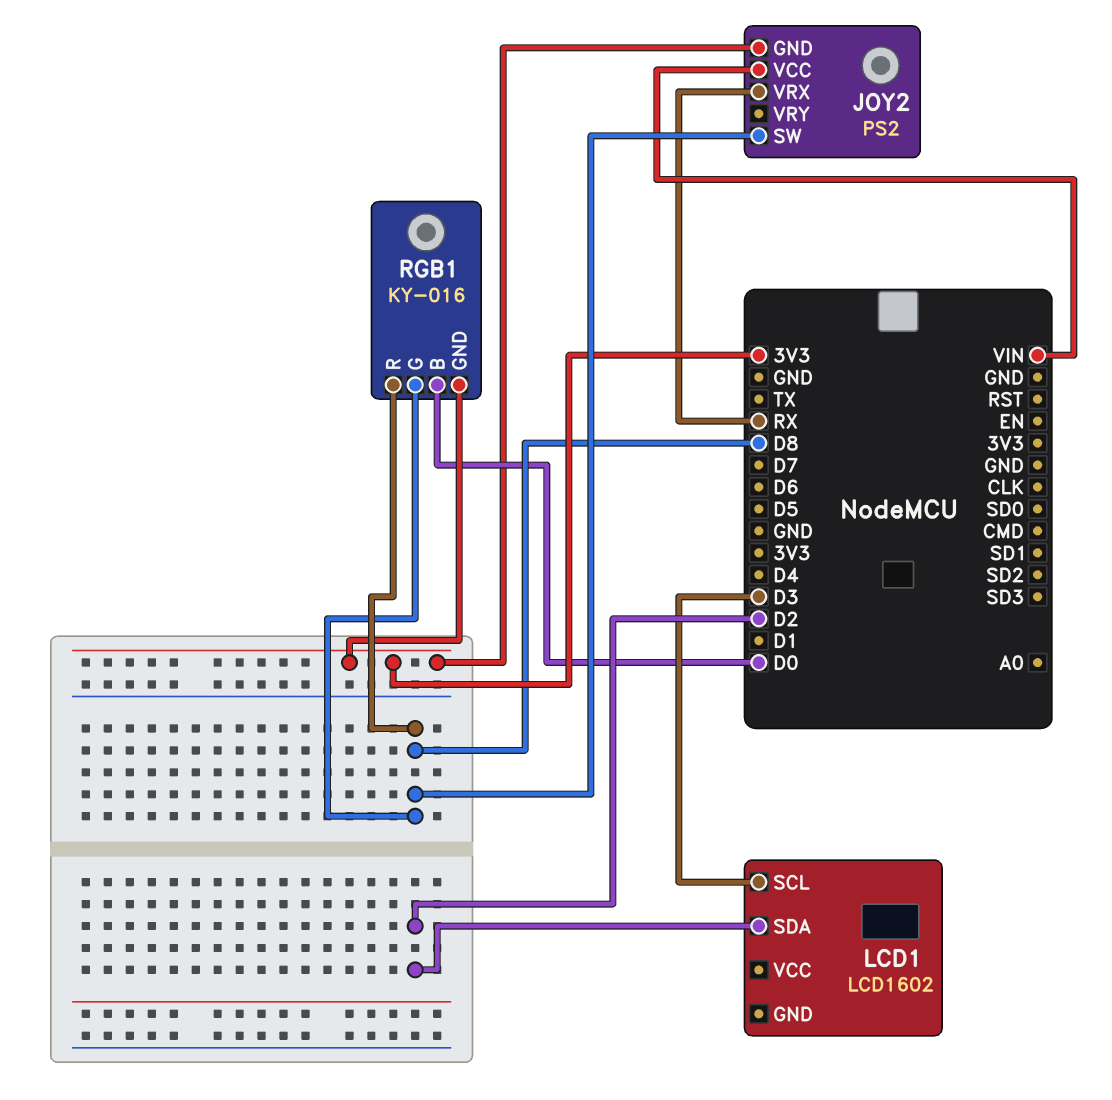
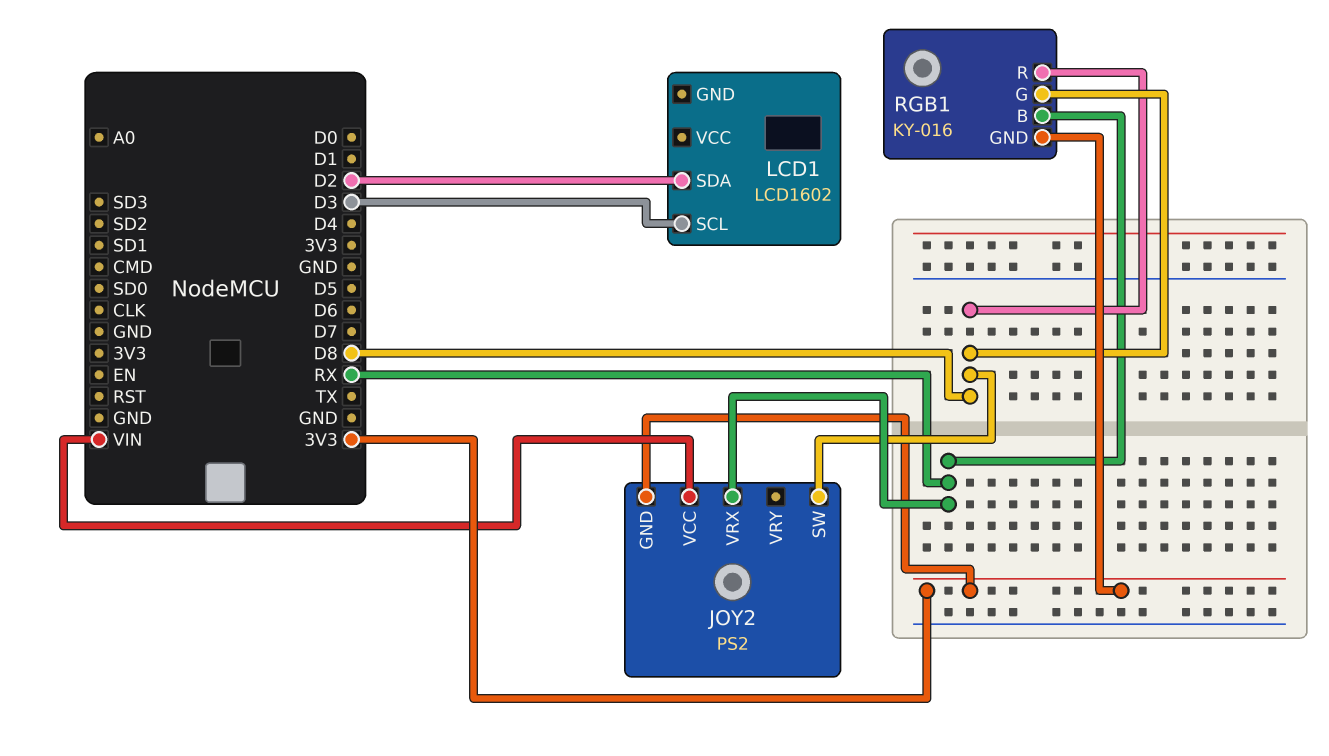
RGB1 pin B: D0 -> RX

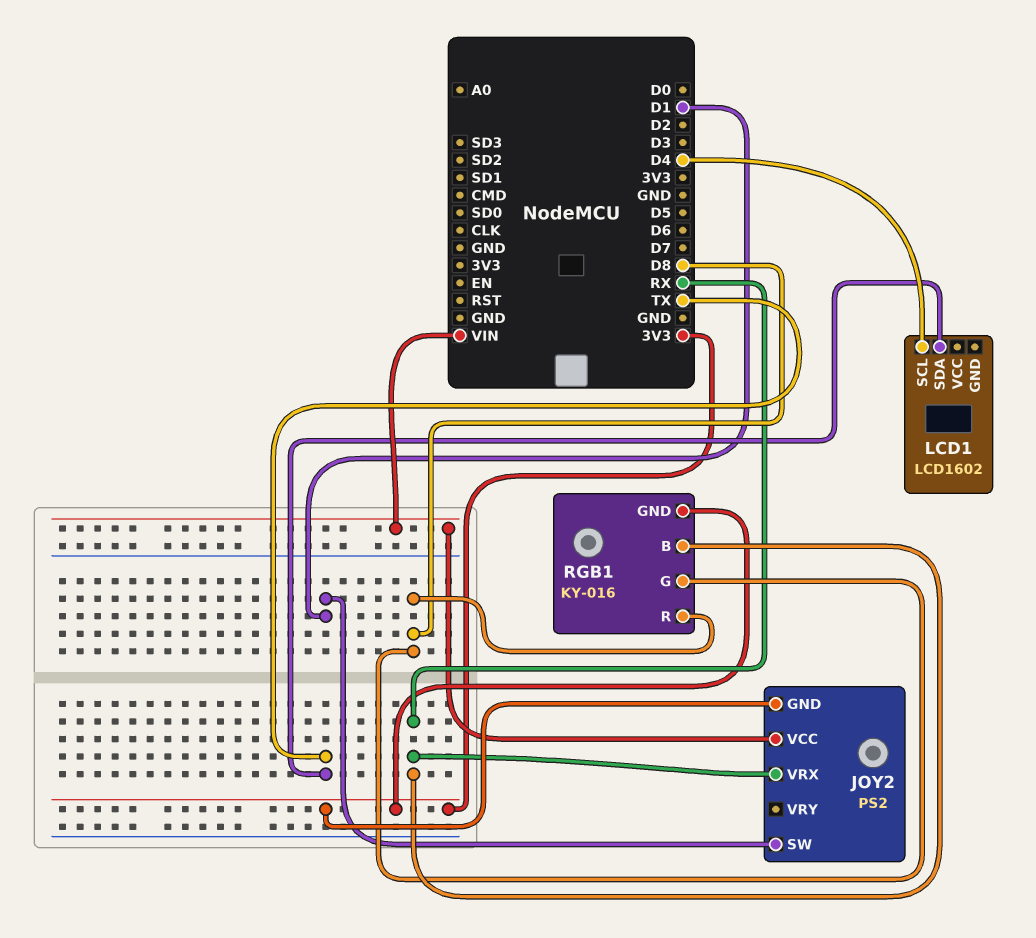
JOY2 pin SW: D8 -> D1
LCD1 pin SCL: D3 -> D4
LCD1 pin SDA: D2 -> TX

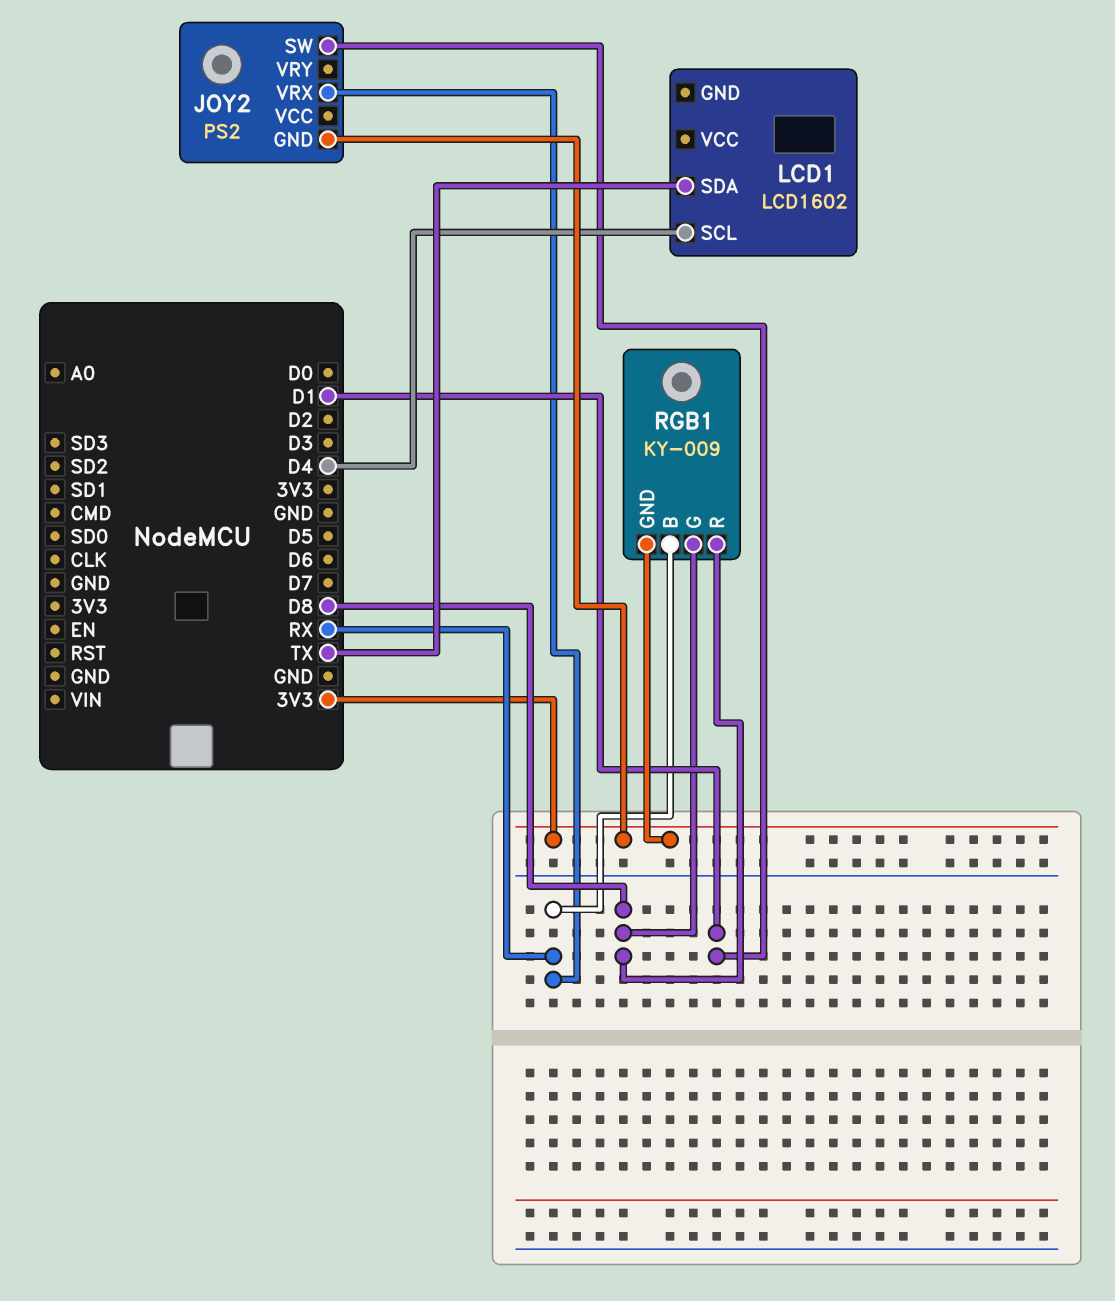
JOY2 pin VCC: VIN -> none
RGB1: KY-016 -> KY-009

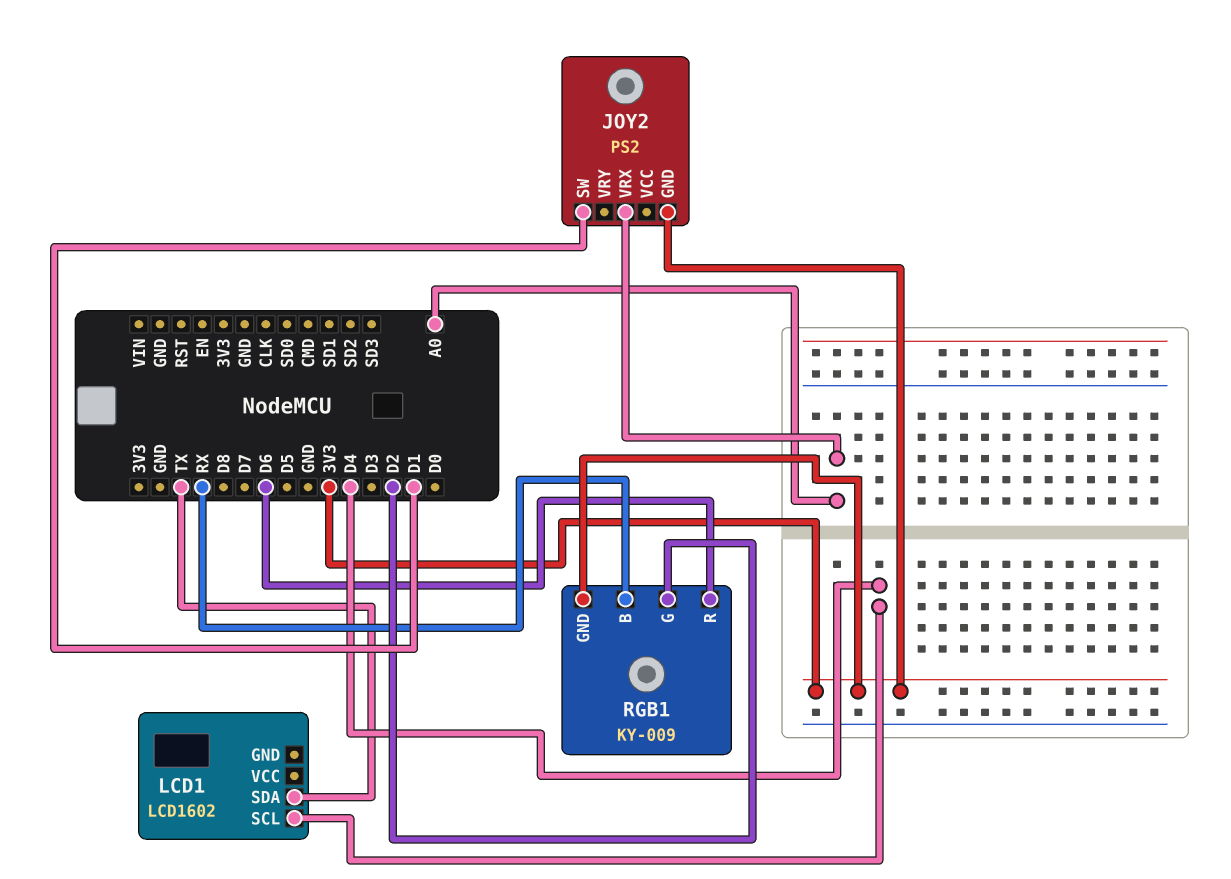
JOY2 pin VRX: RX -> A0
RGB1 pin G: D8 -> D2
RGB1 pin R: D8 -> D6

